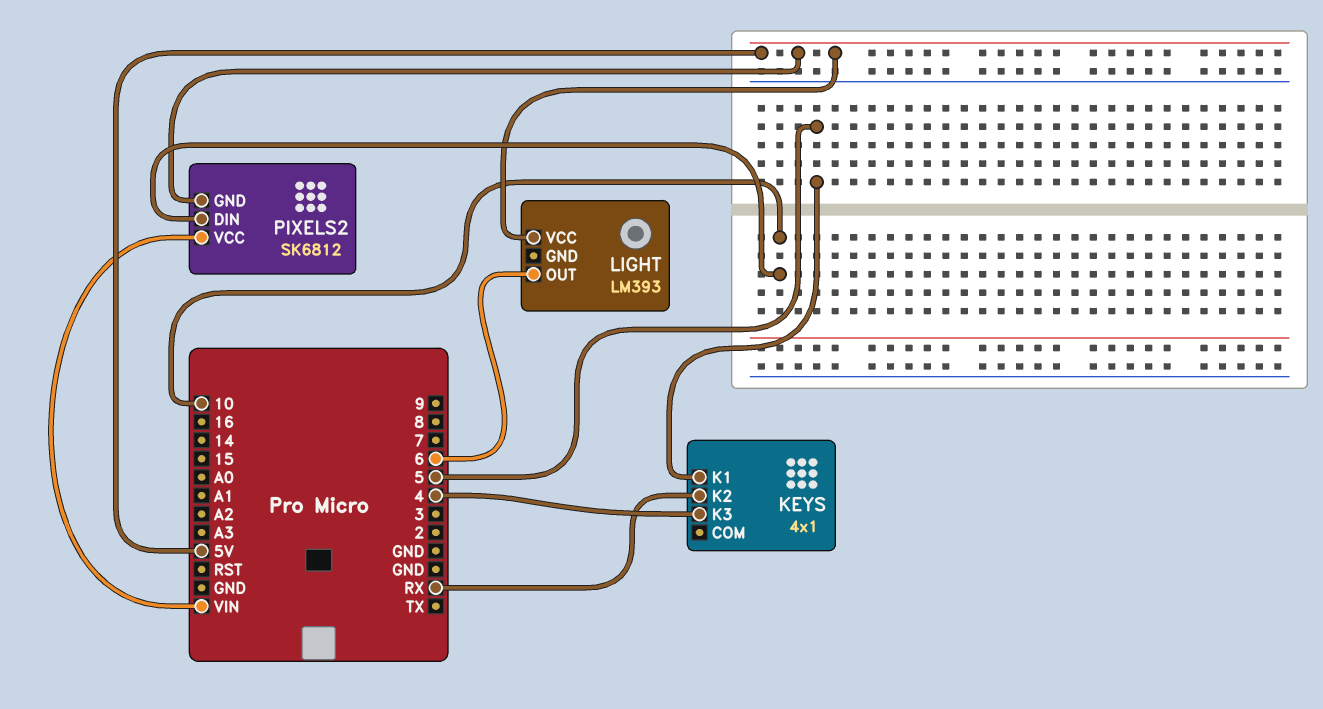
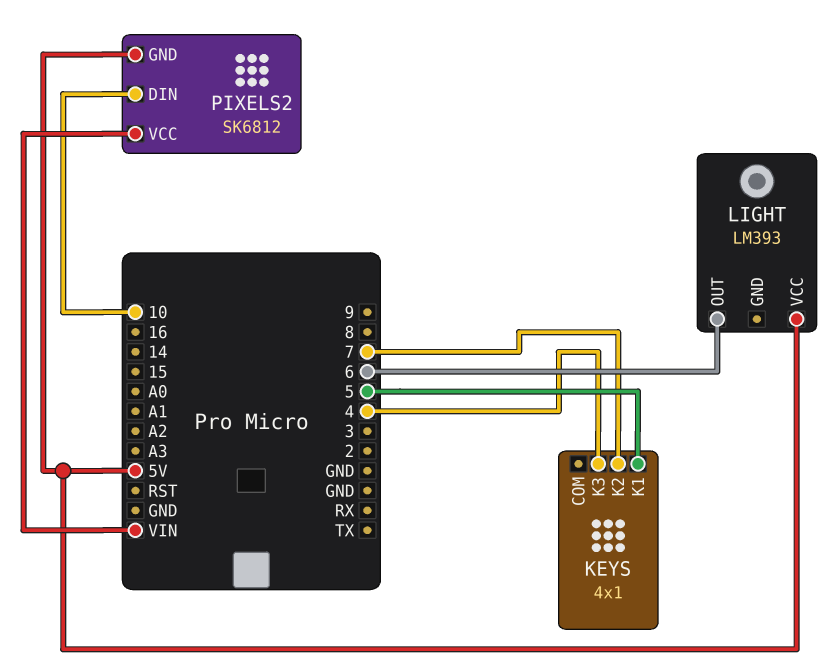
KEYS pin K2: RX -> 7

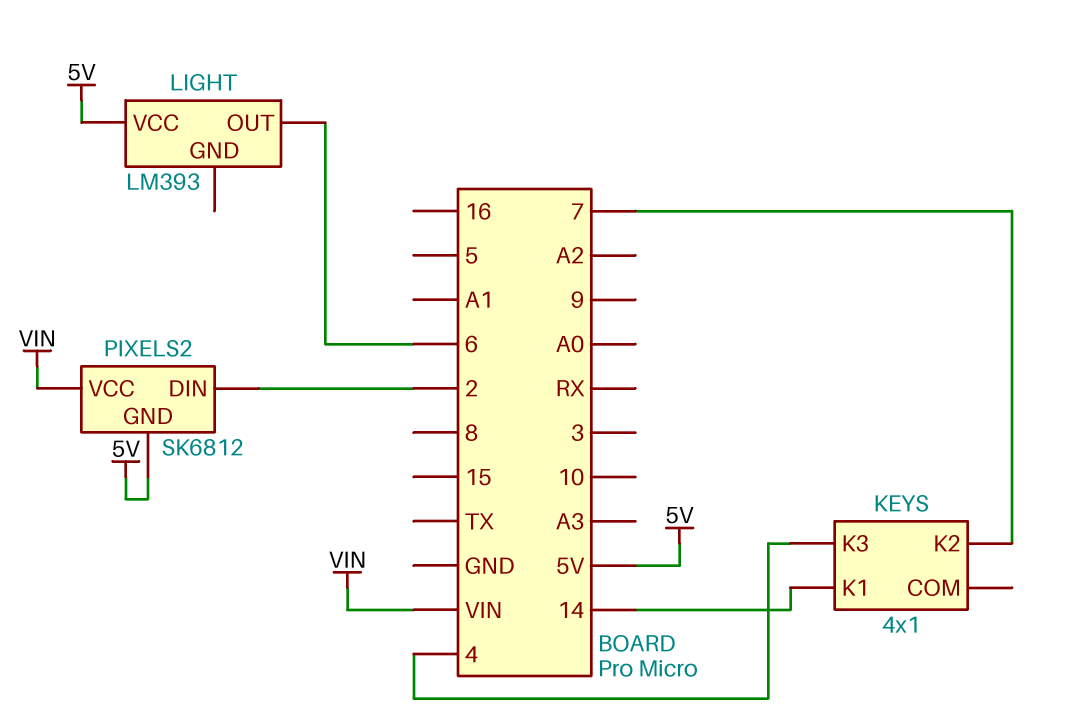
KEYS pin K1: 5 -> 14
PIXELS2 pin DIN: 10 -> 2

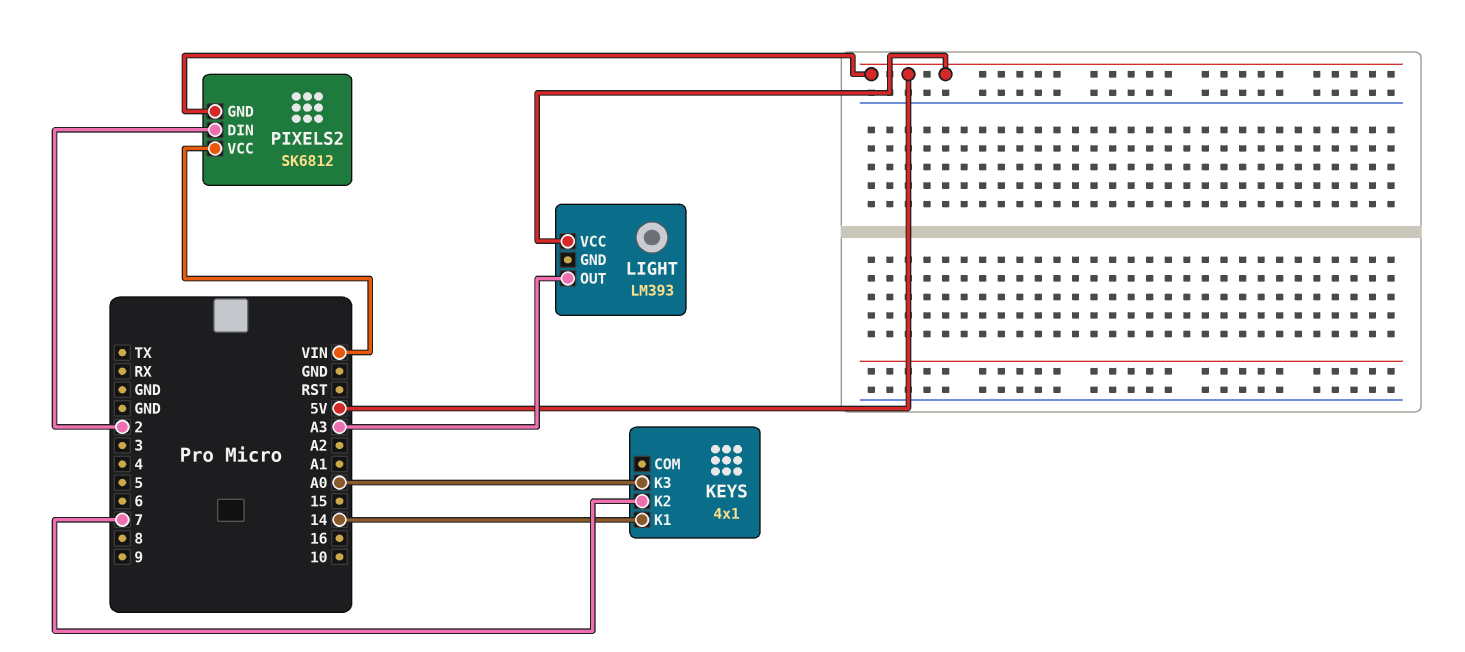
KEYS pin K3: 4 -> A0
LIGHT pin OUT: 6 -> A3

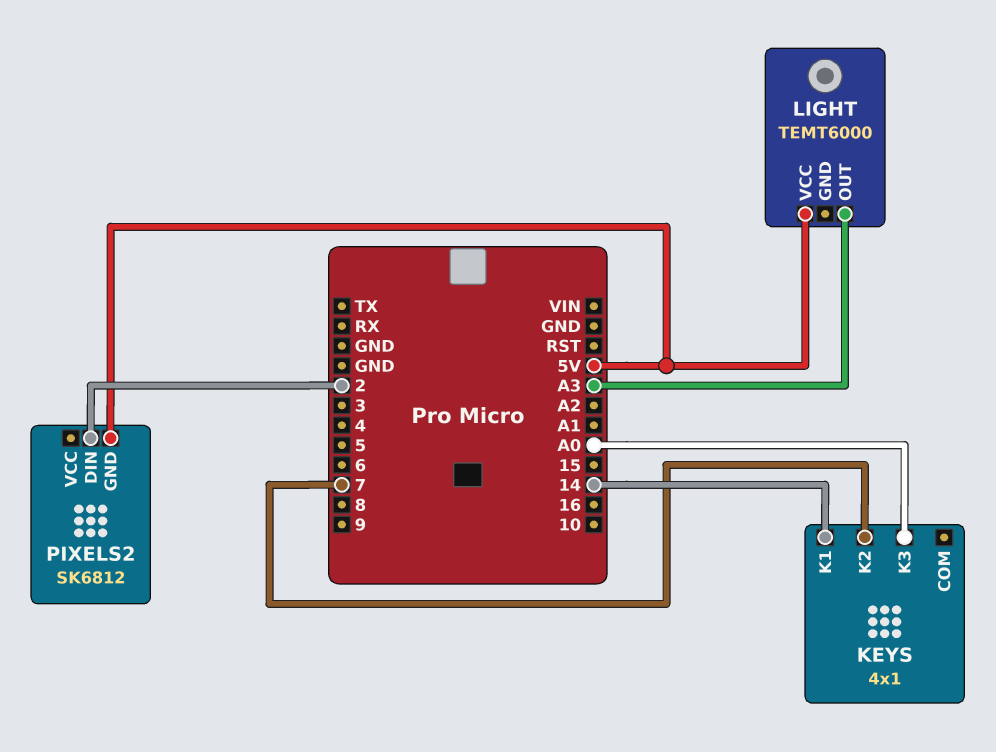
LIGHT: LM393 -> TEMT6000
PIXELS2 pin VCC: VIN -> none

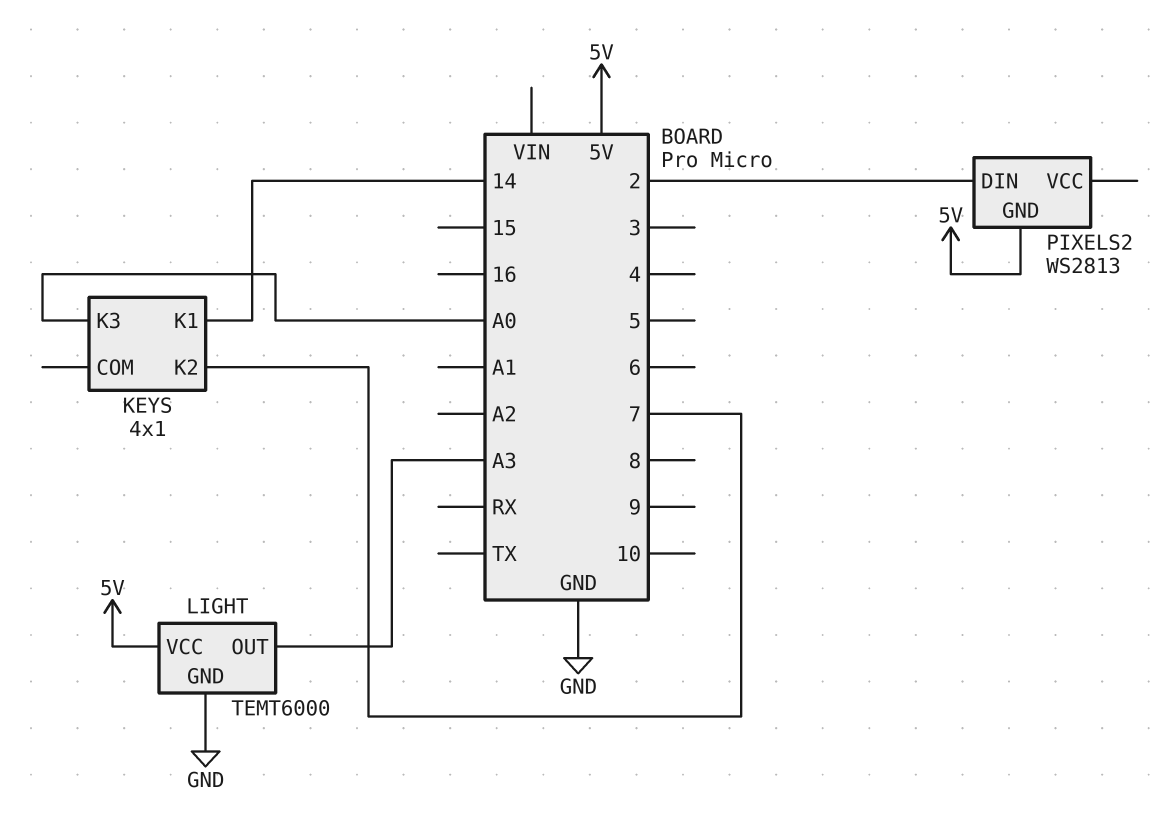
LIGHT pin GND: none -> GND
PIXELS2: SK6812 -> WS2813

